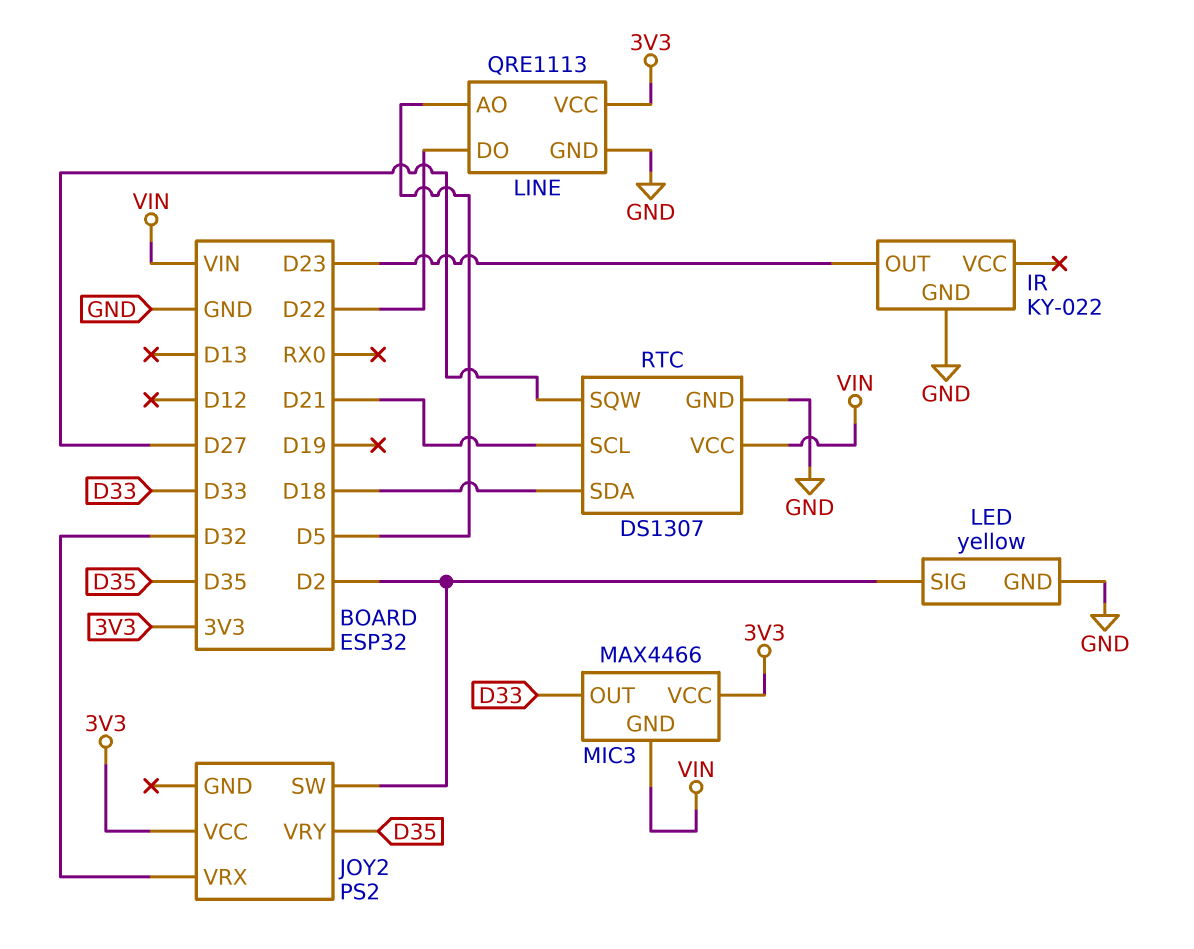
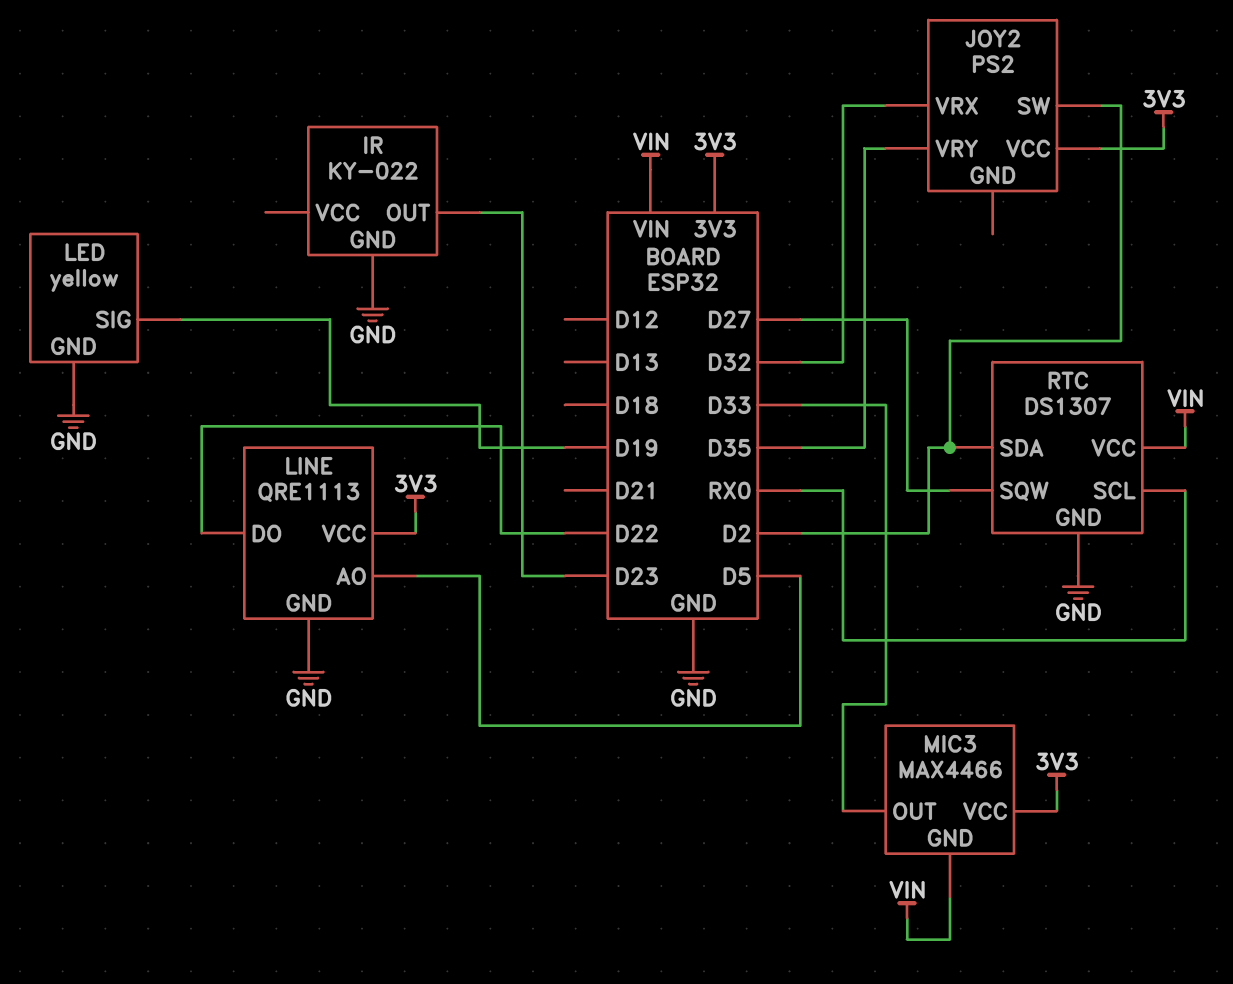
LED pin SIG: D2 -> D19
RTC pin SCL: D21 -> RX0
RTC pin SDA: D18 -> D2

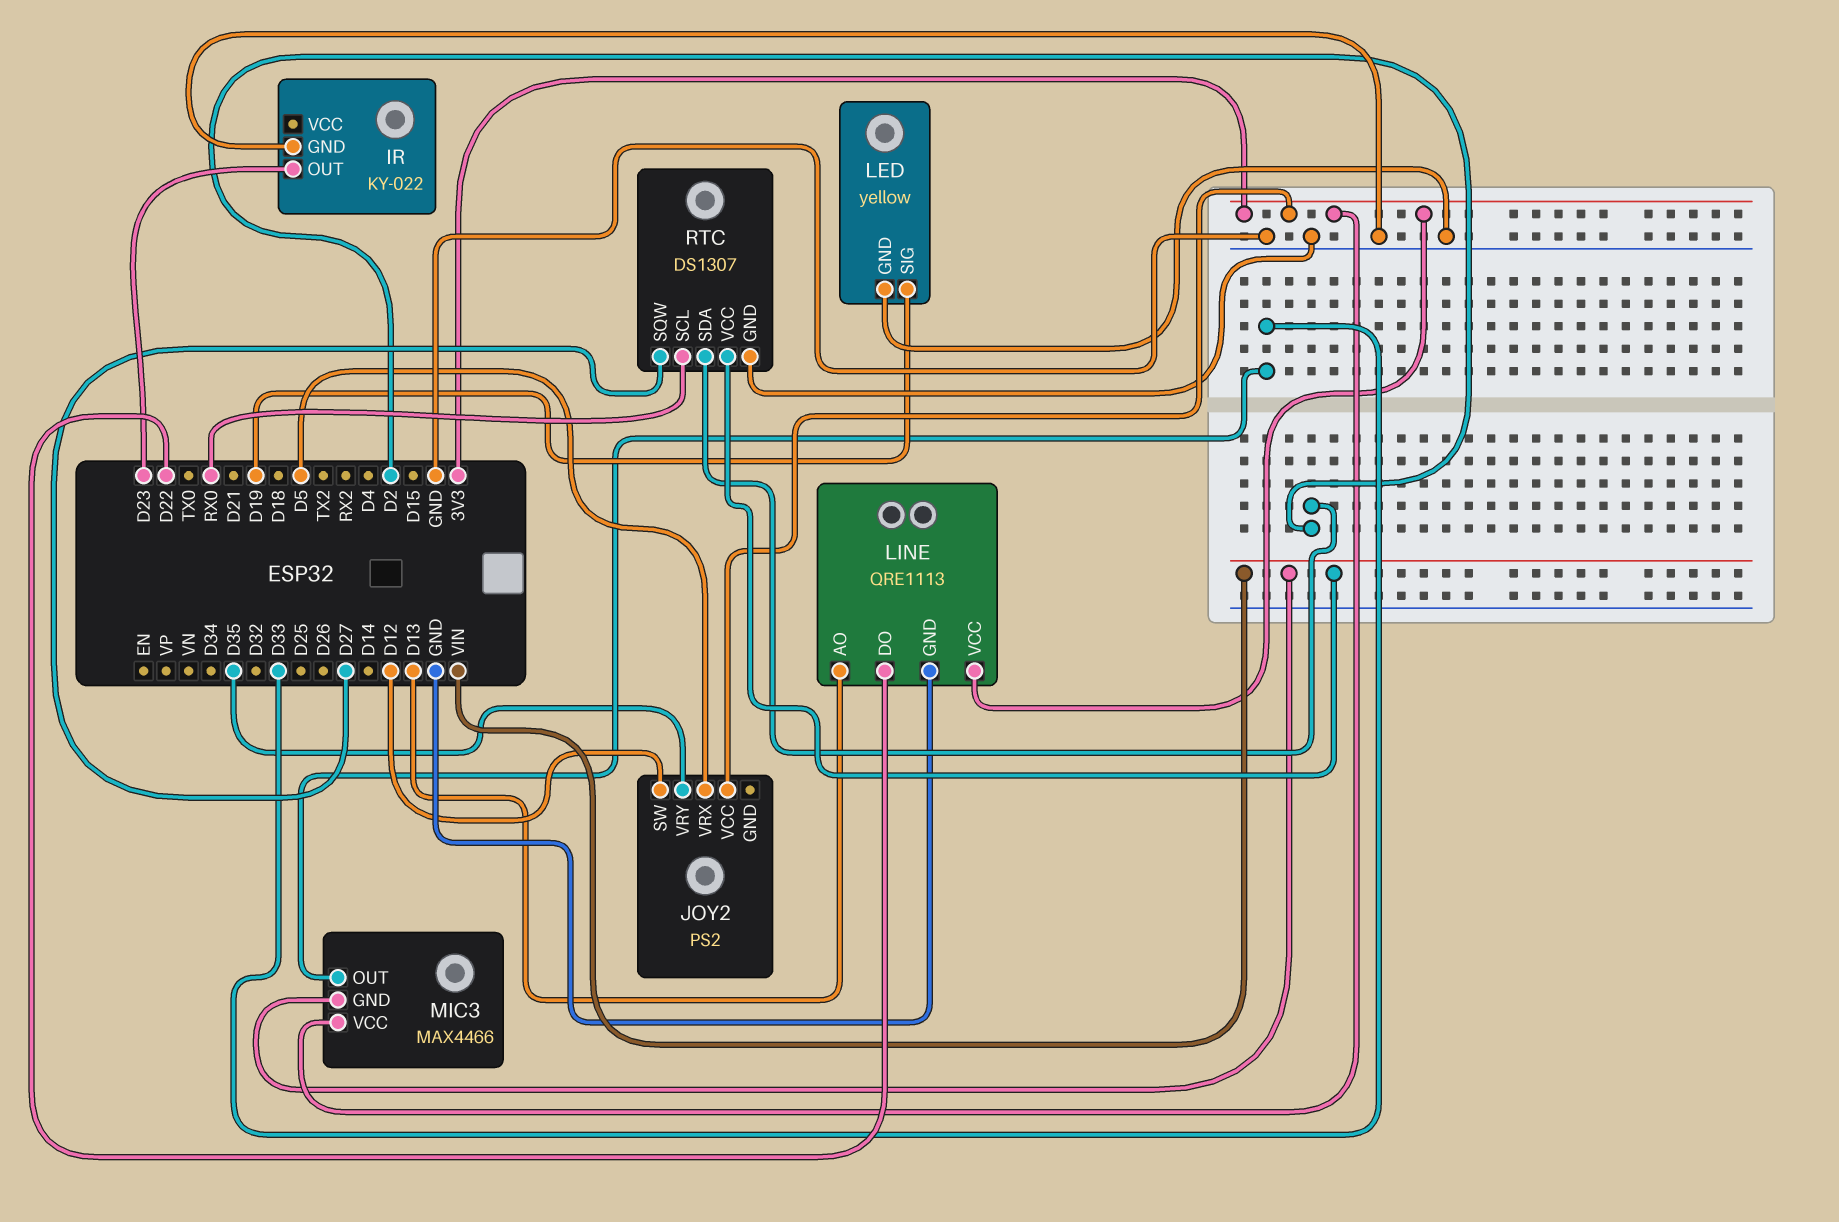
JOY2 pin SW: D2 -> D12
JOY2 pin VRX: D32 -> D5
LINE pin AO: D5 -> D13

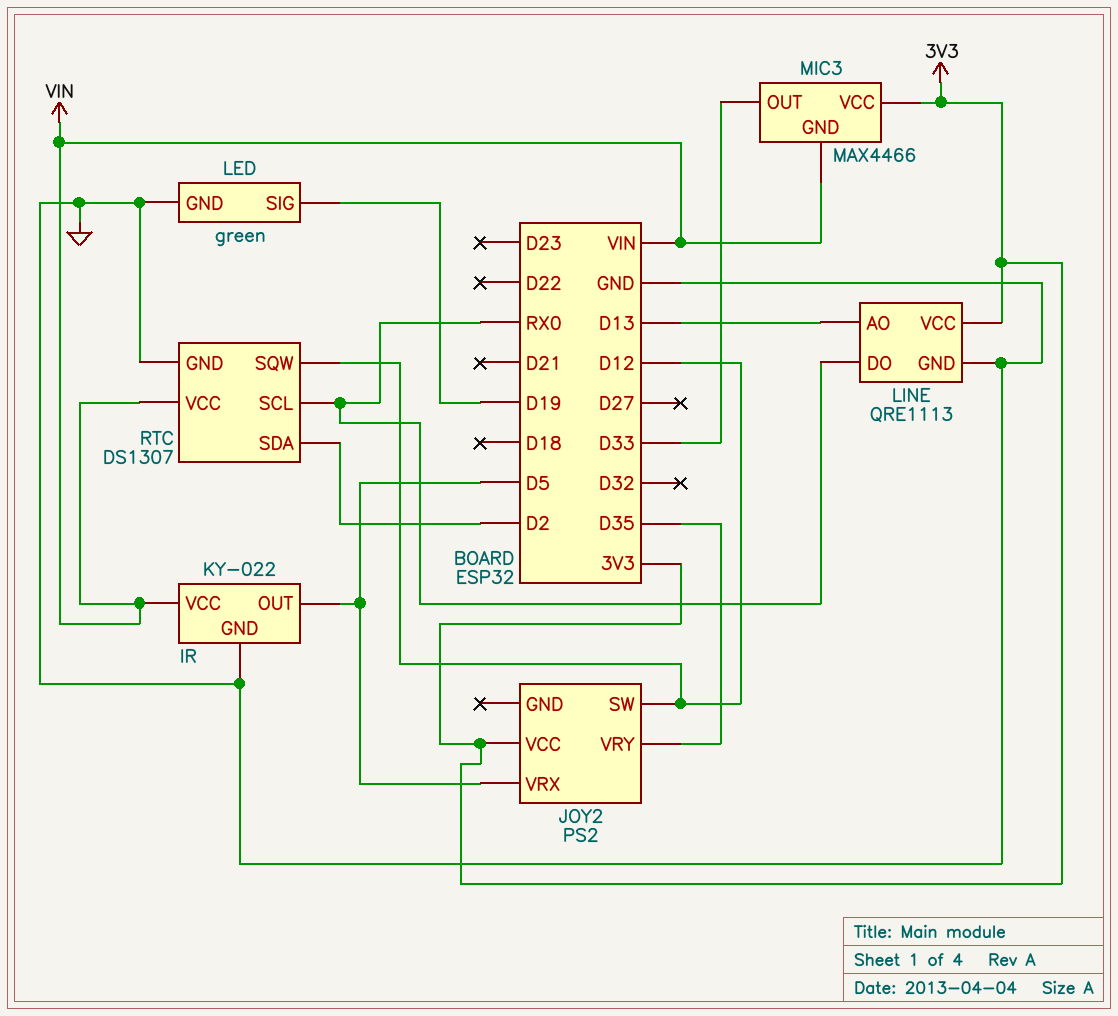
IR pin OUT: D23 -> D5
IR pin VCC: none -> VIN
LED: yellow -> green
LINE pin DO: D22 -> RX0
RTC pin SQW: D27 -> D12

